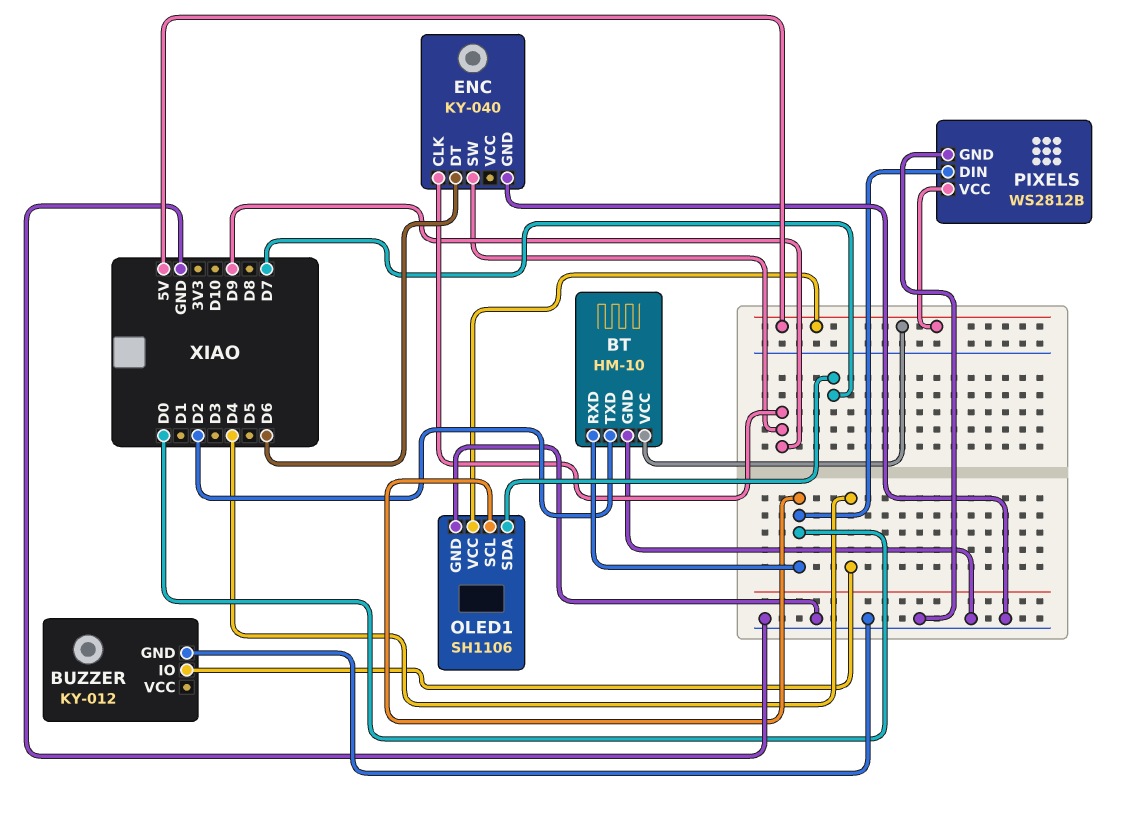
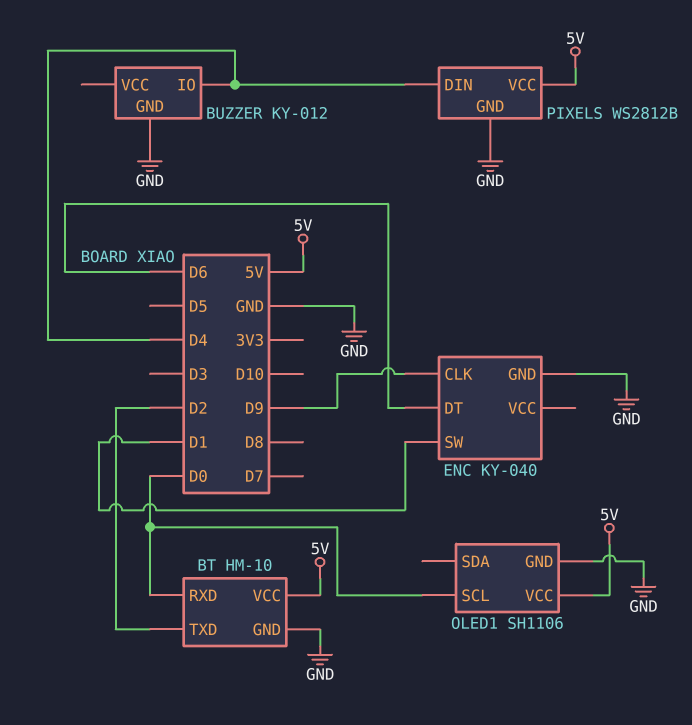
ENC pin SW: D9 -> D1
OLED1 pin SDA: D7 -> none
PIXELS pin DIN: D0 -> D4

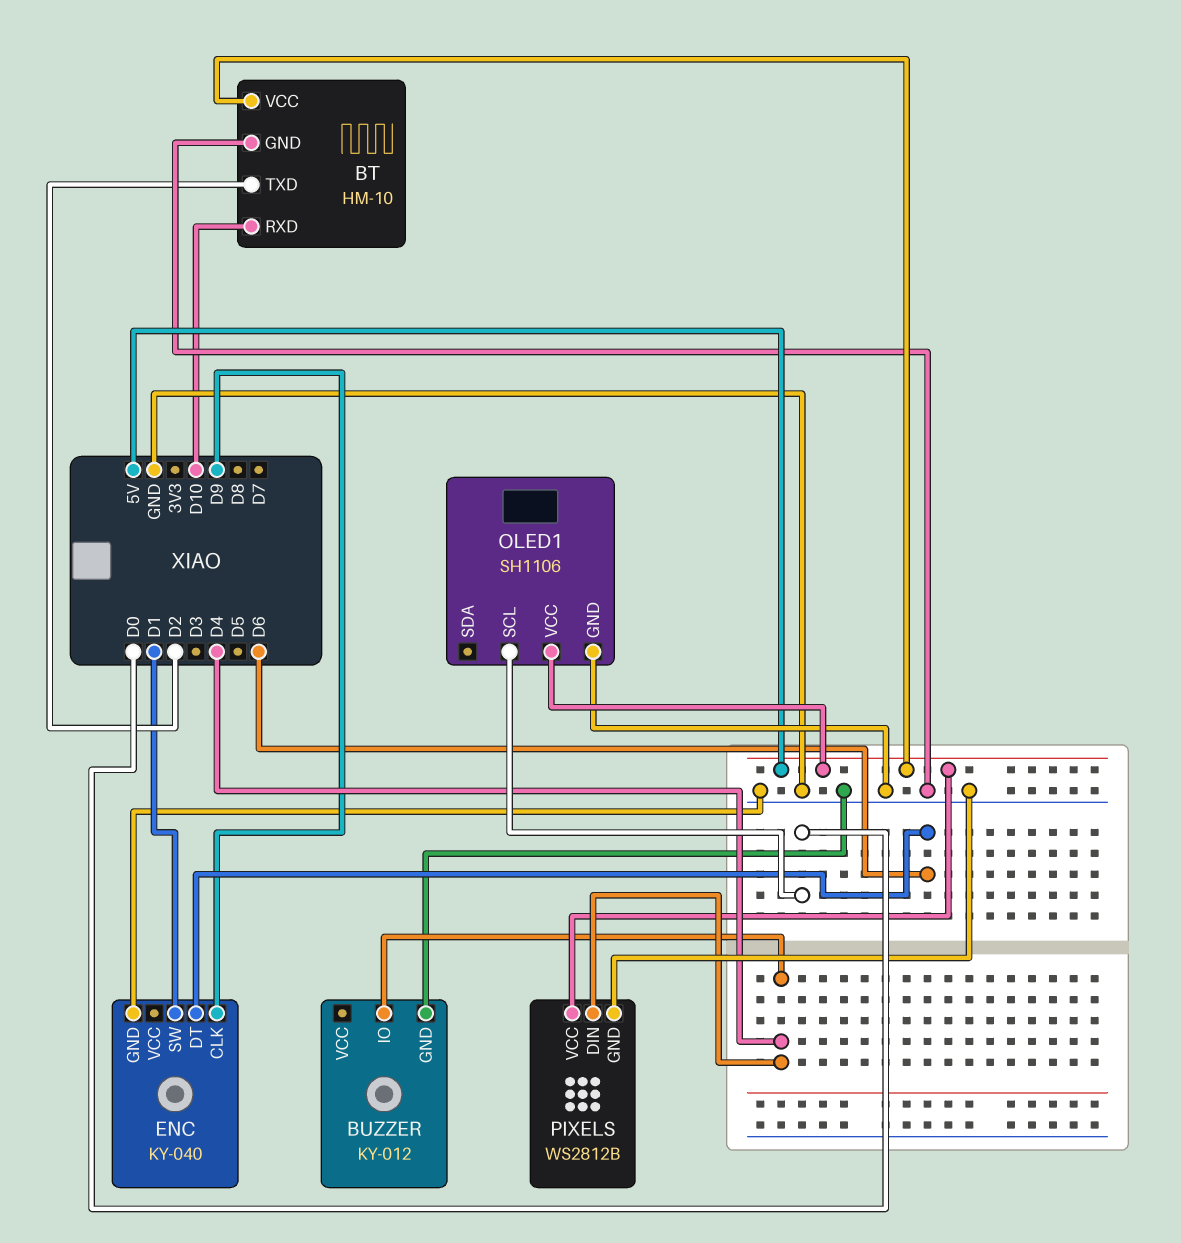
BT pin RXD: D0 -> D10

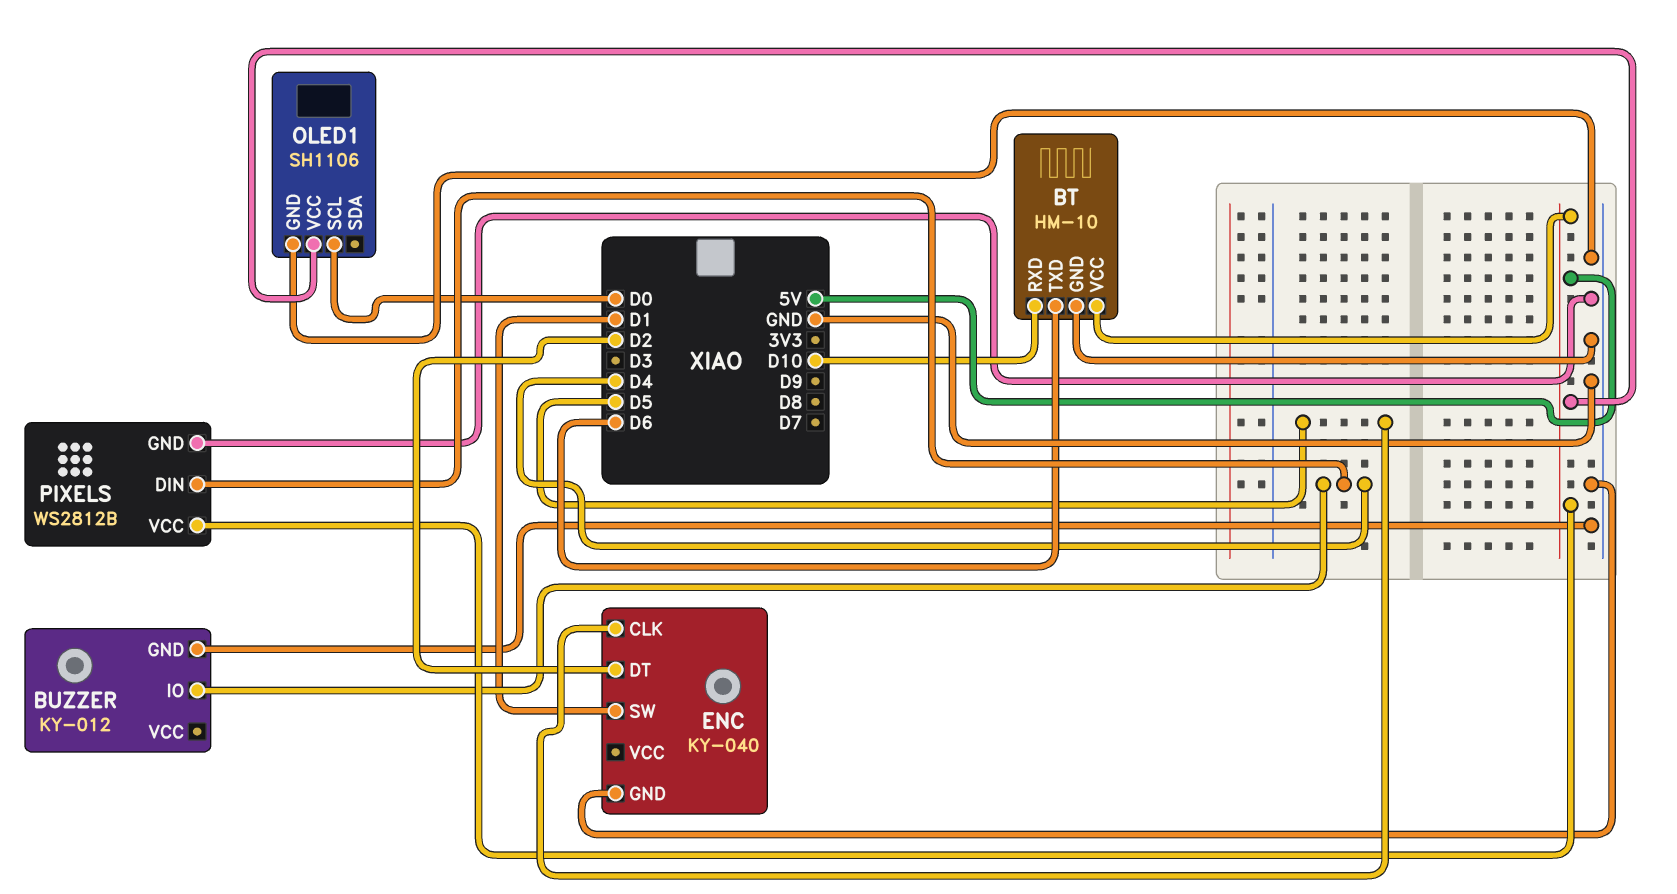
BT pin TXD: D2 -> D6
ENC pin CLK: D9 -> D5
ENC pin DT: D6 -> D2

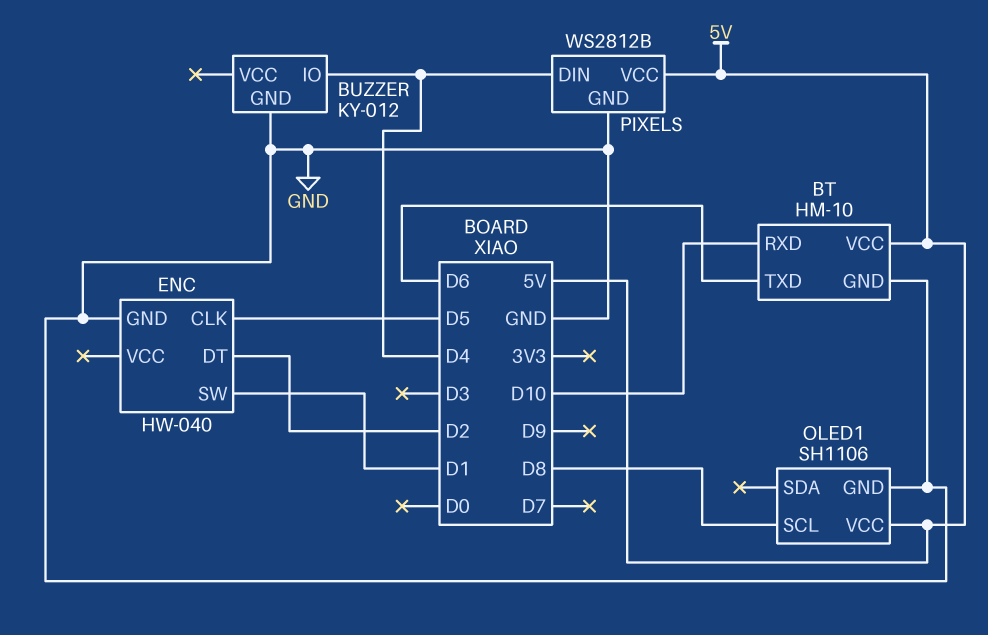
ENC: KY-040 -> HW-040
OLED1 pin SCL: D0 -> D8

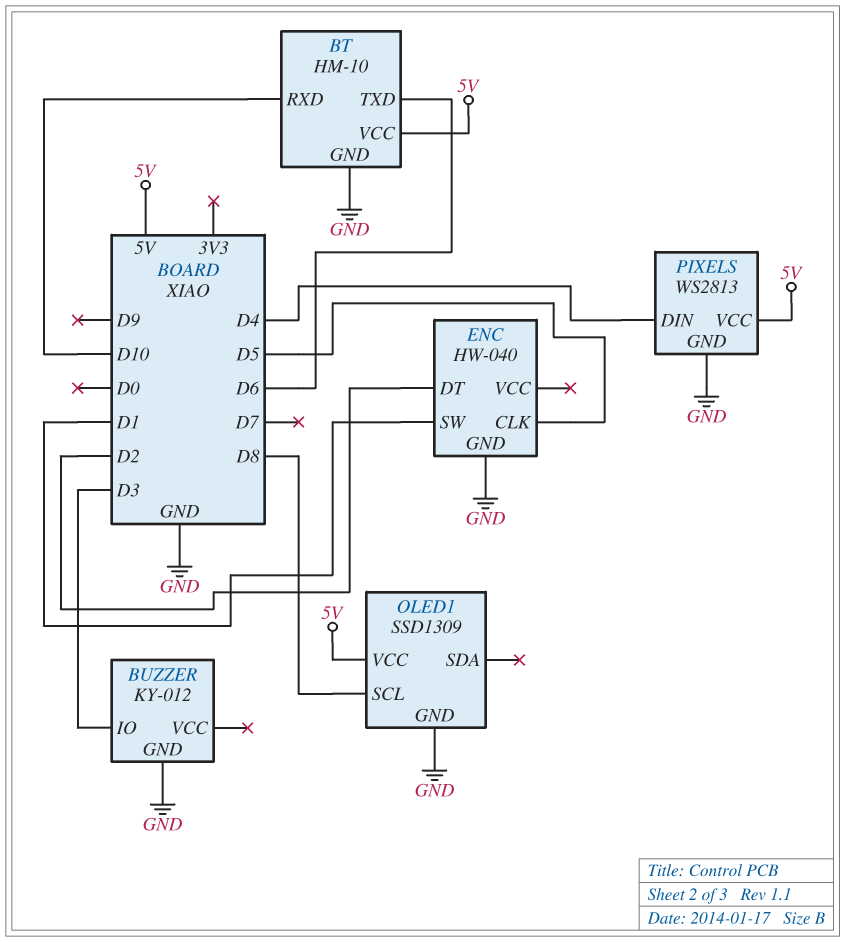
BUZZER pin IO: D4 -> D3
OLED1: SH1106 -> SSD1309
PIXELS: WS2812B -> WS2813

